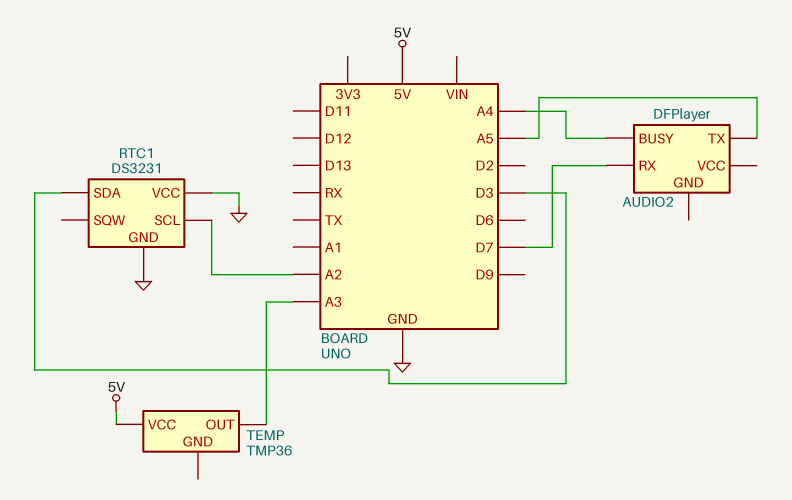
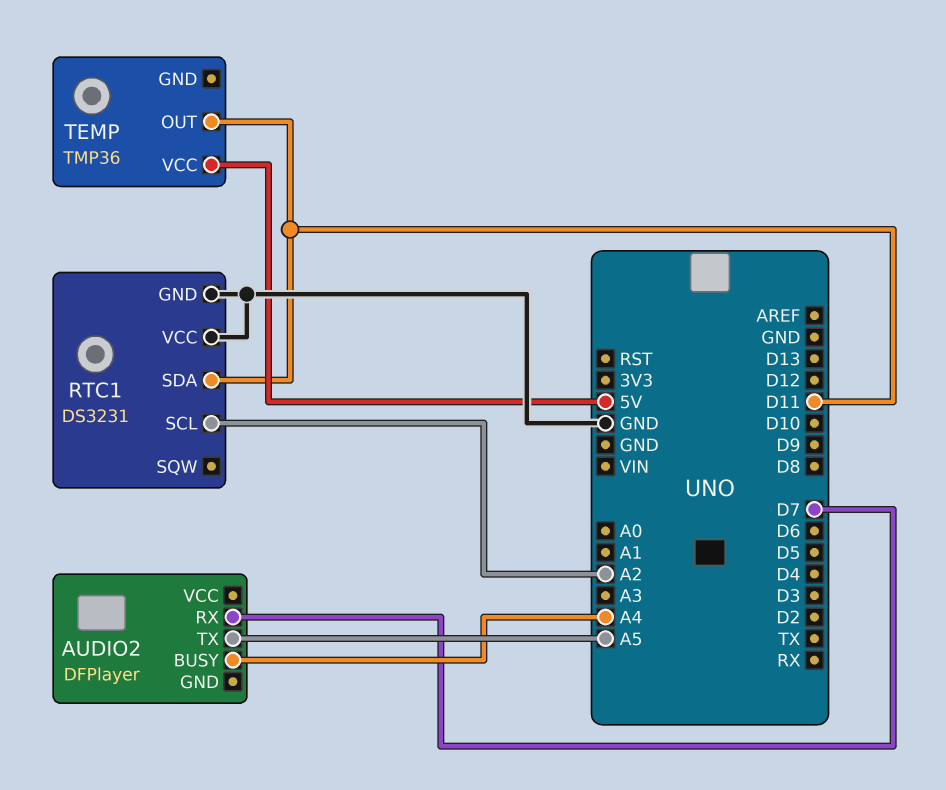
RTC1 pin SDA: D3 -> D11
TEMP pin OUT: A3 -> D11

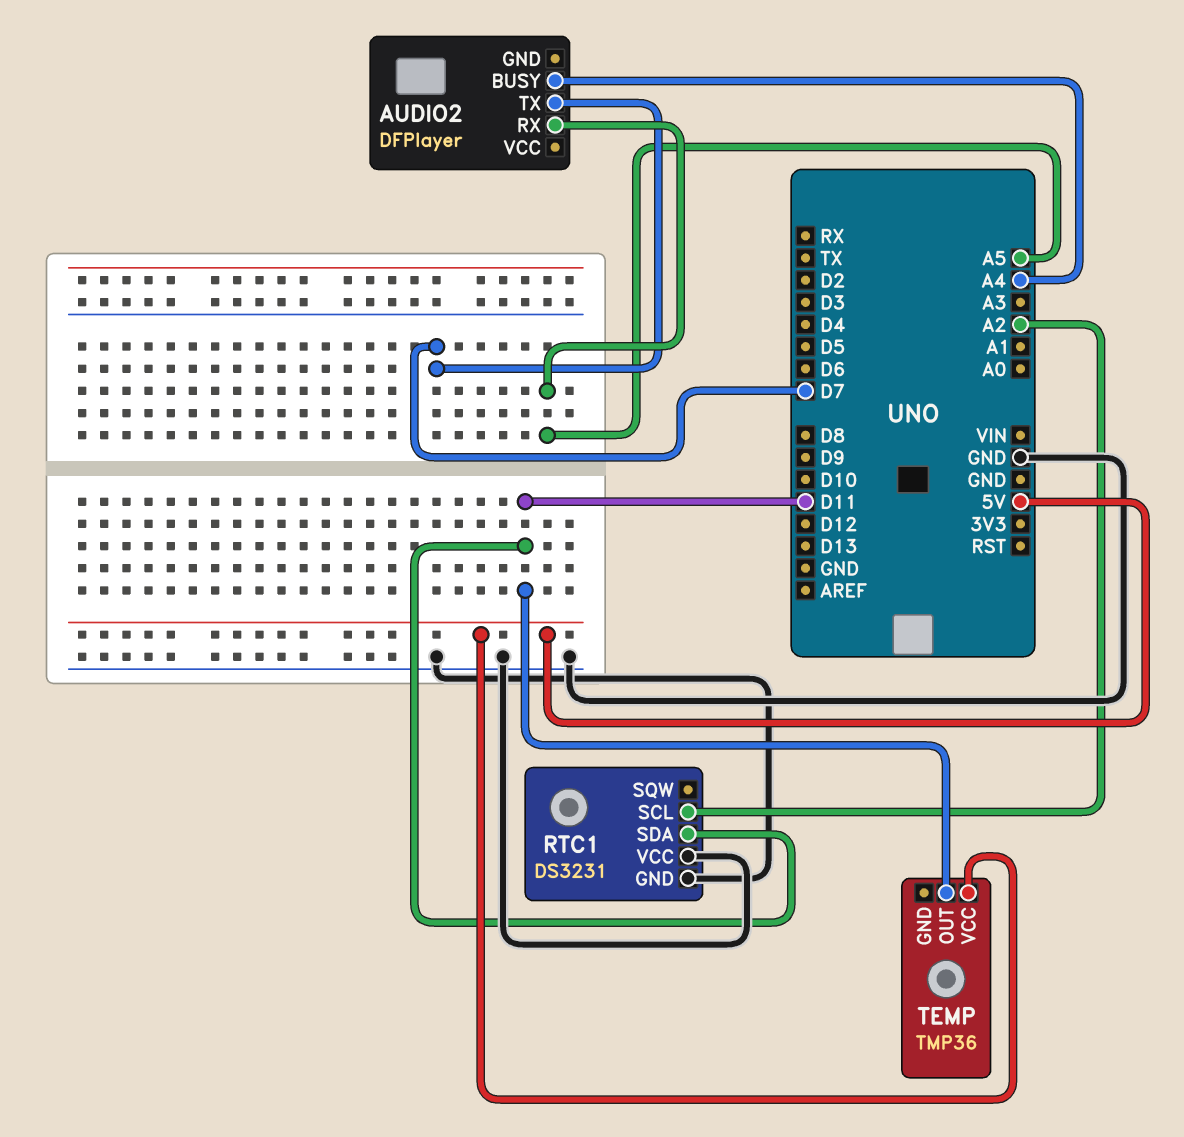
AUDIO2 pin RX: D7 -> A5
AUDIO2 pin TX: A5 -> D7

